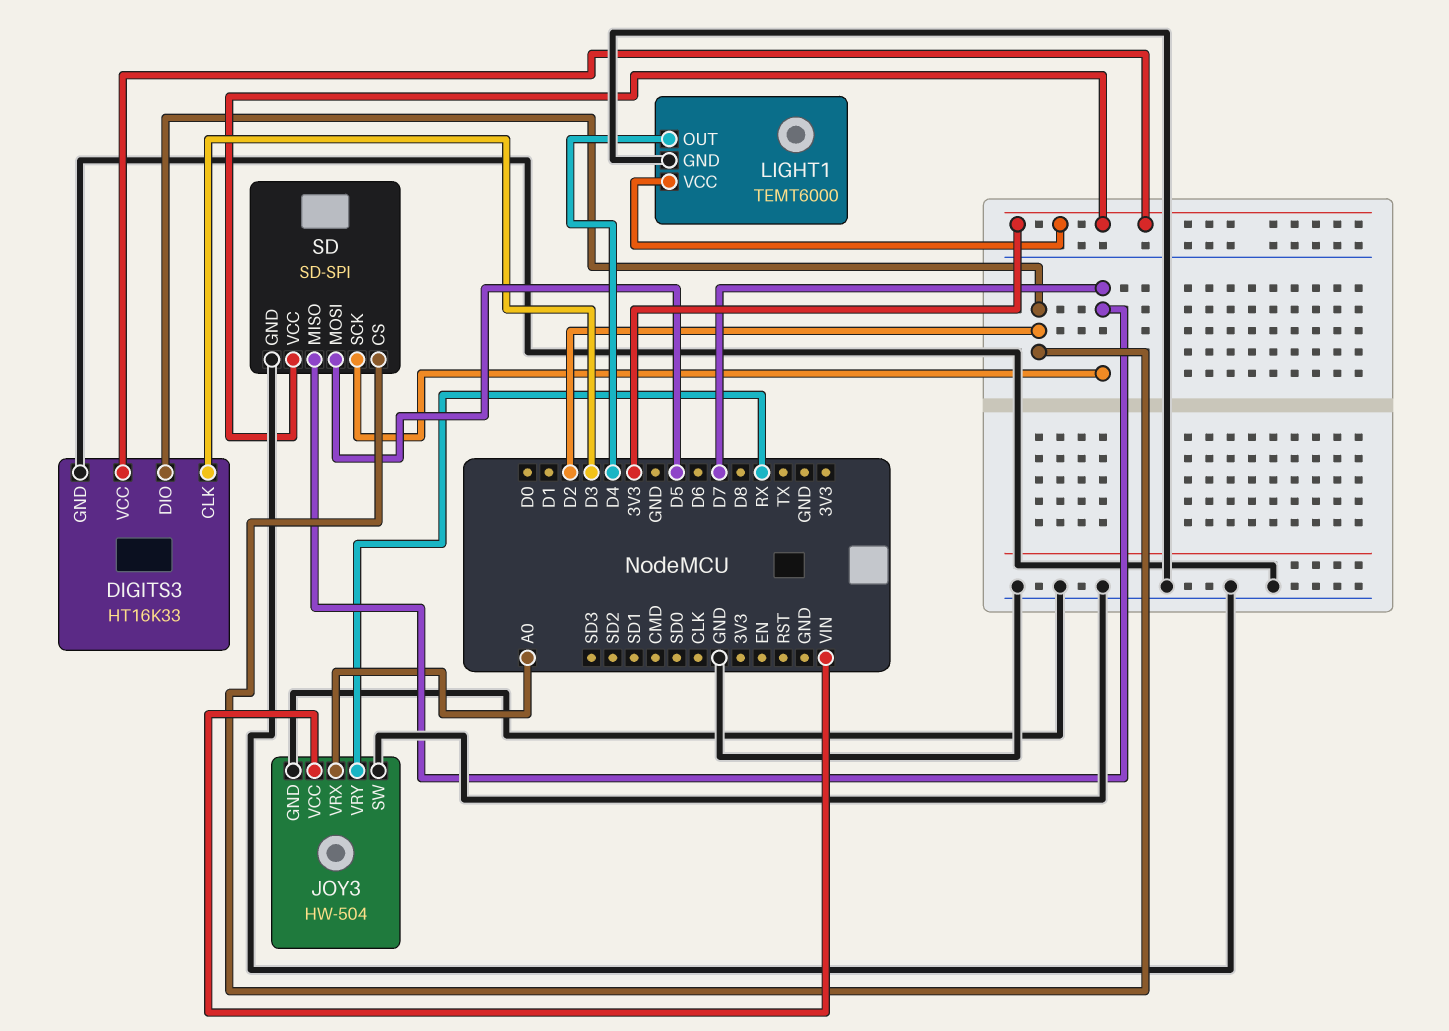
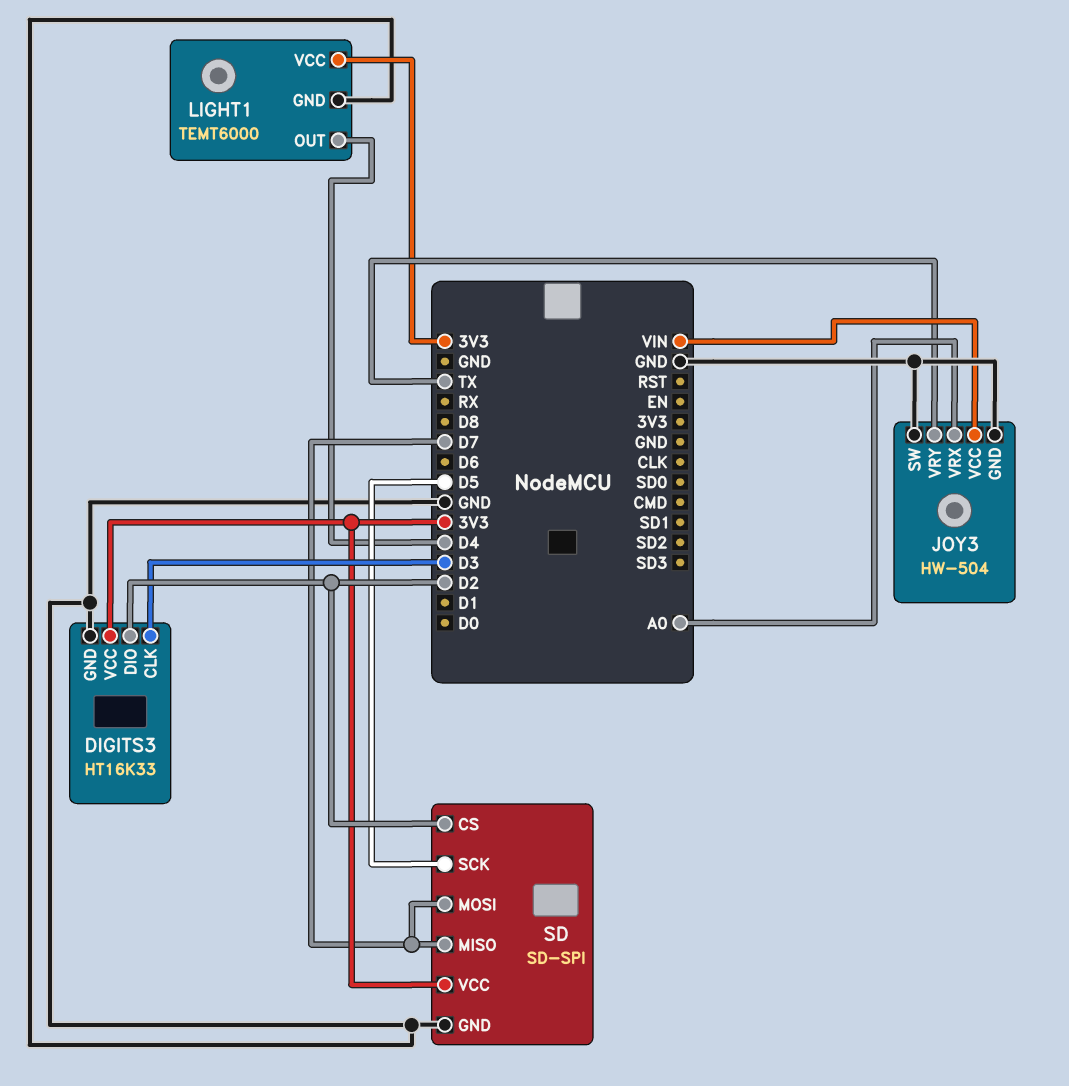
JOY3 pin VRY: RX -> TX
SD pin MOSI: D5 -> D7
SD pin SCK: D7 -> D5

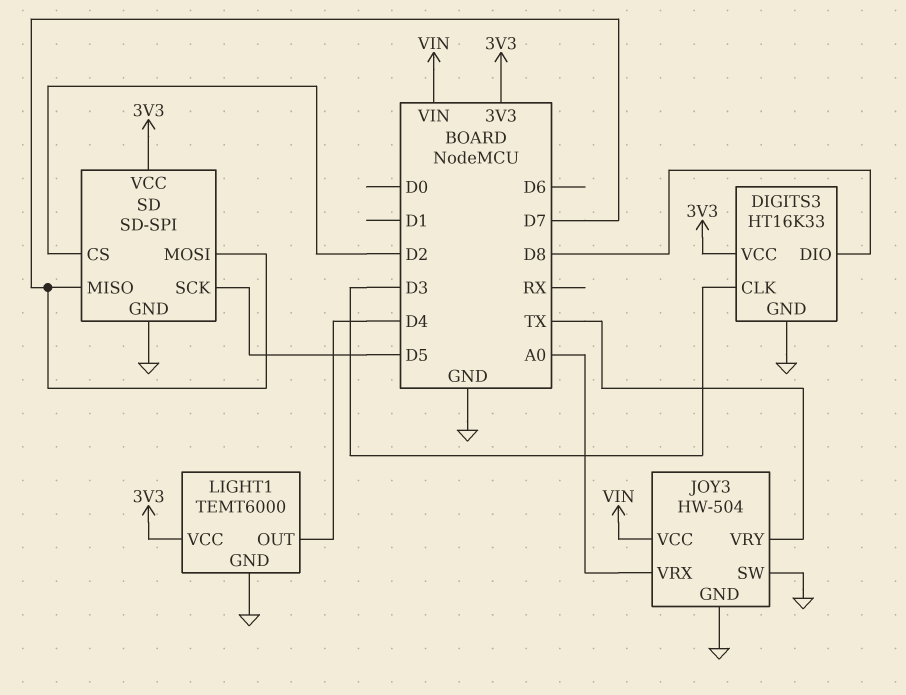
DIGITS3 pin DIO: D2 -> D8

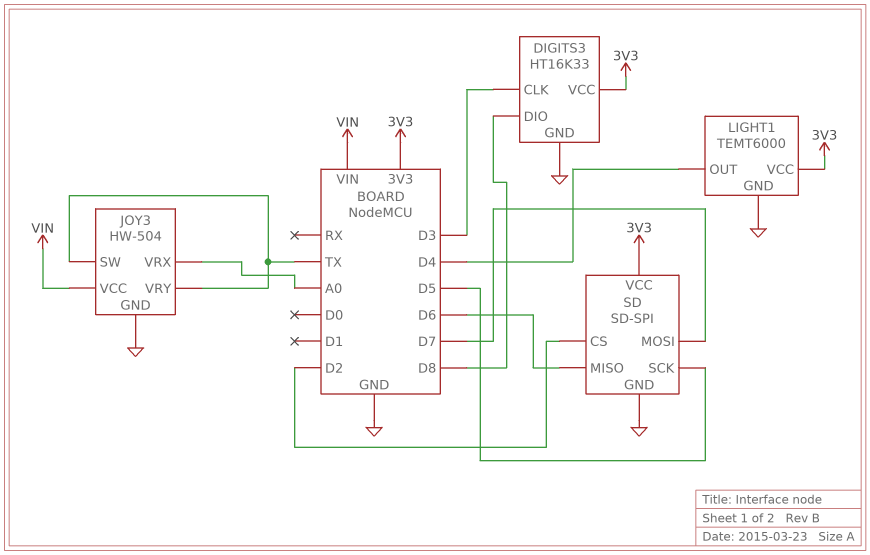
JOY3 pin SW: GND -> TX
SD pin MISO: D7 -> D6

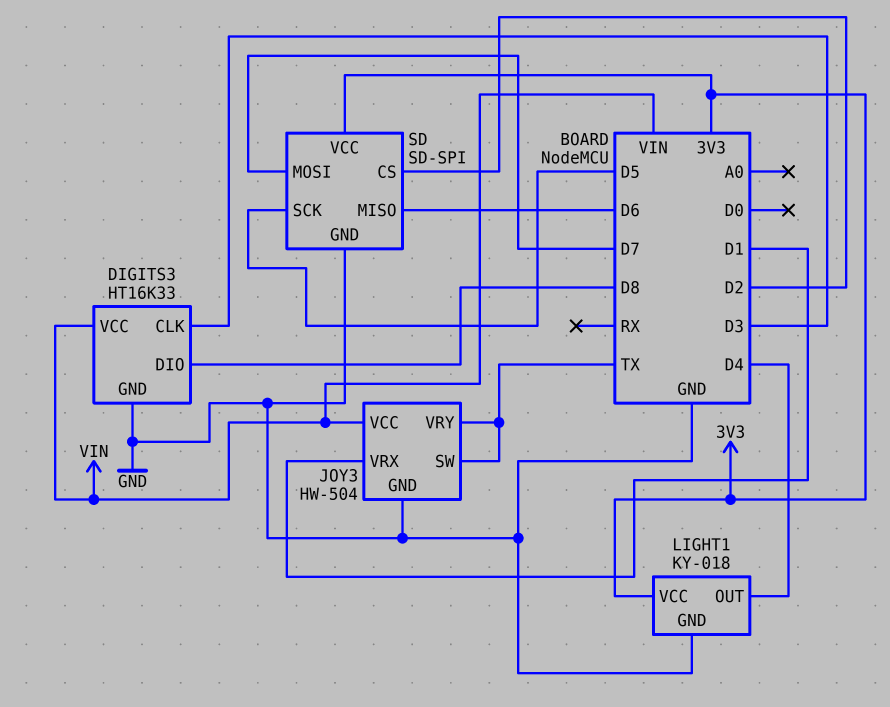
DIGITS3 pin VCC: 3V3 -> VIN
JOY3 pin VRX: A0 -> D1
LIGHT1: TEMT6000 -> KY-018

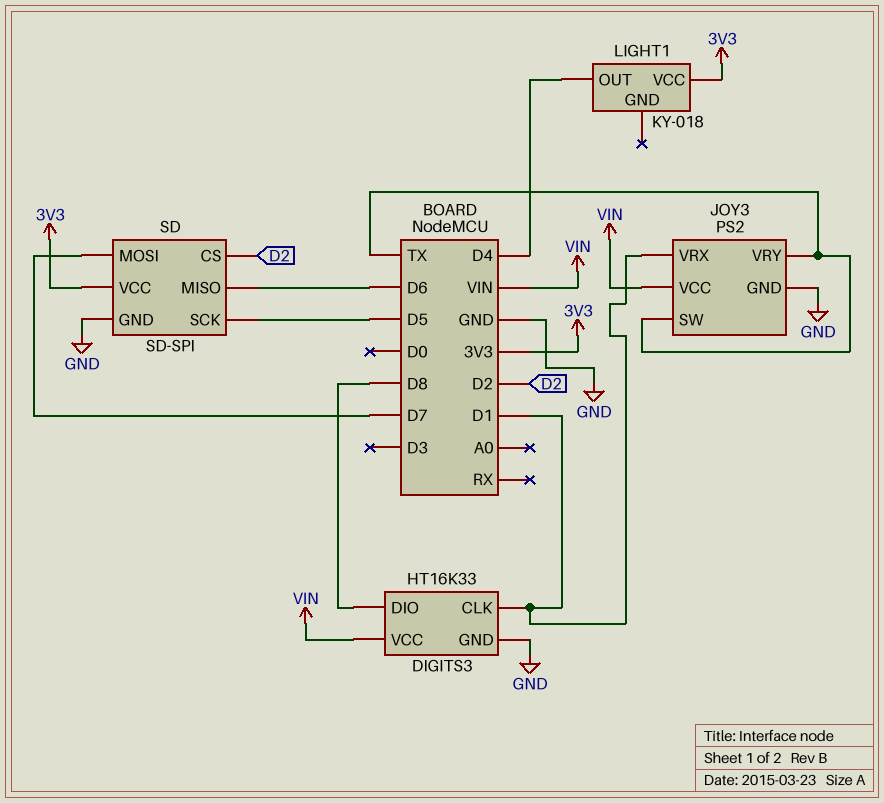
DIGITS3 pin CLK: D3 -> D1
JOY3: HW-504 -> PS2
LIGHT1 pin GND: GND -> none

